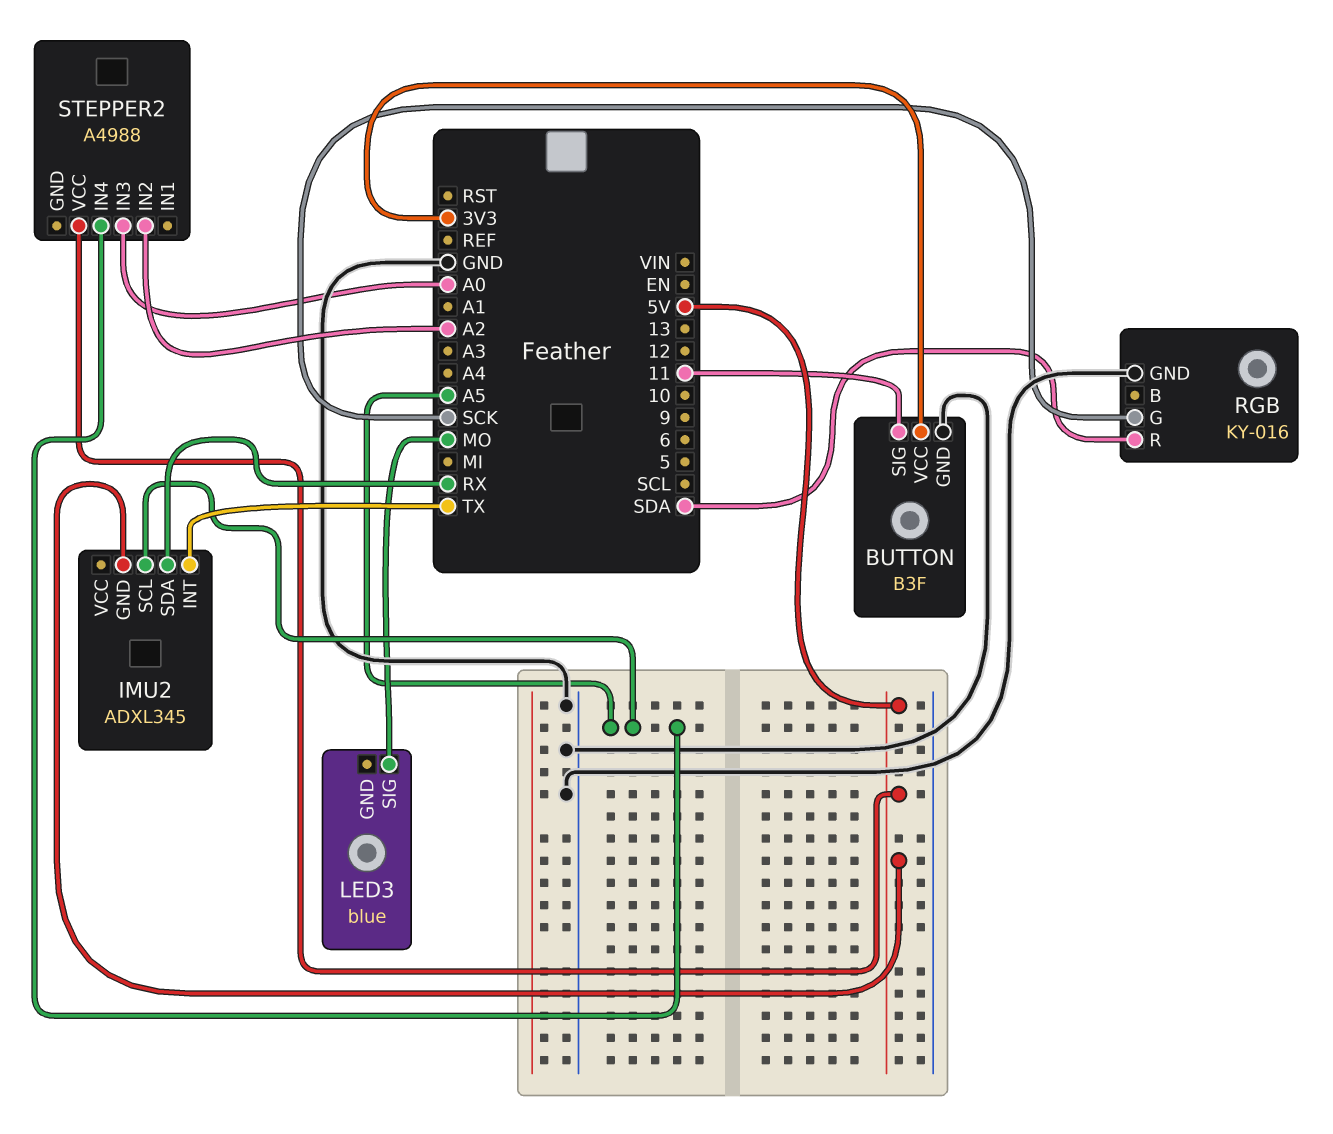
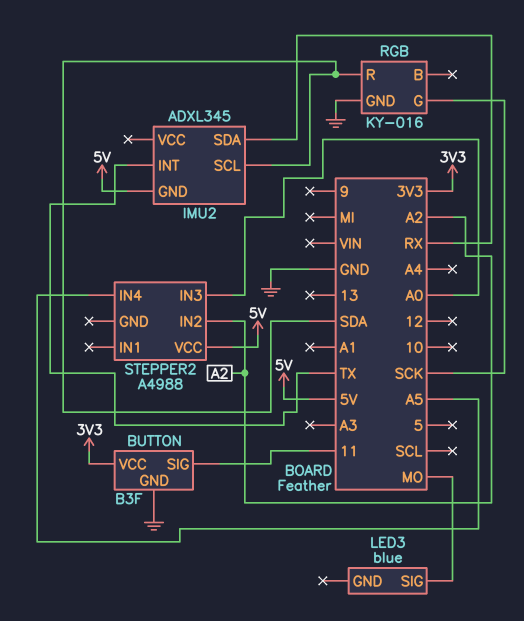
IMU2 pin SCL: A5 -> SDA

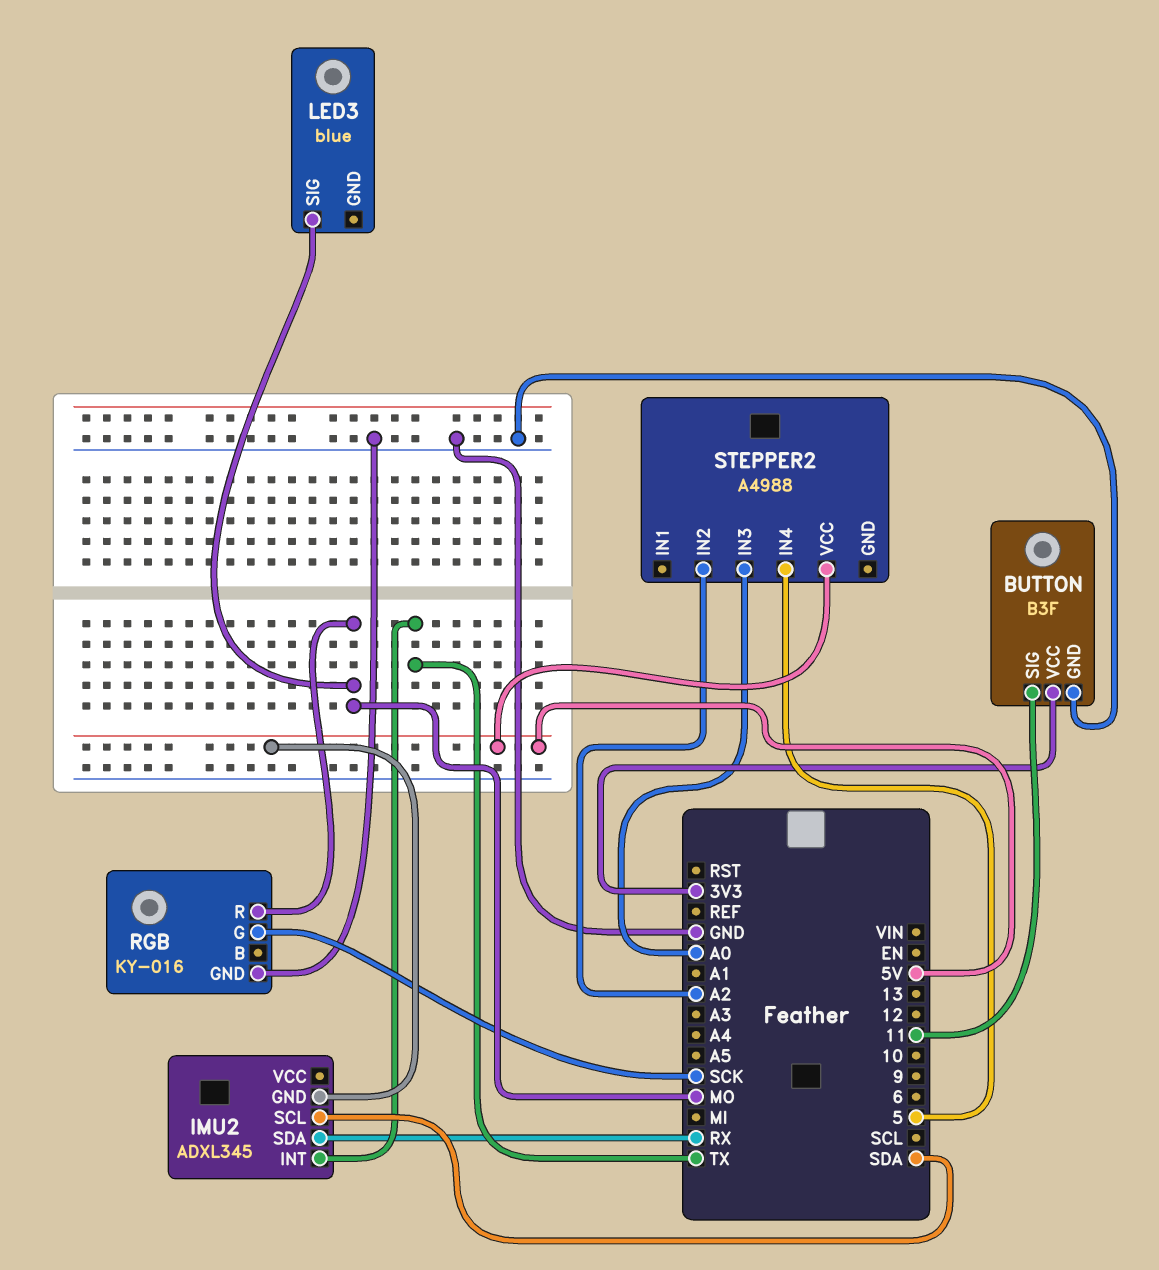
RGB pin R: SDA -> MO
STEPPER2 pin IN4: A5 -> 5

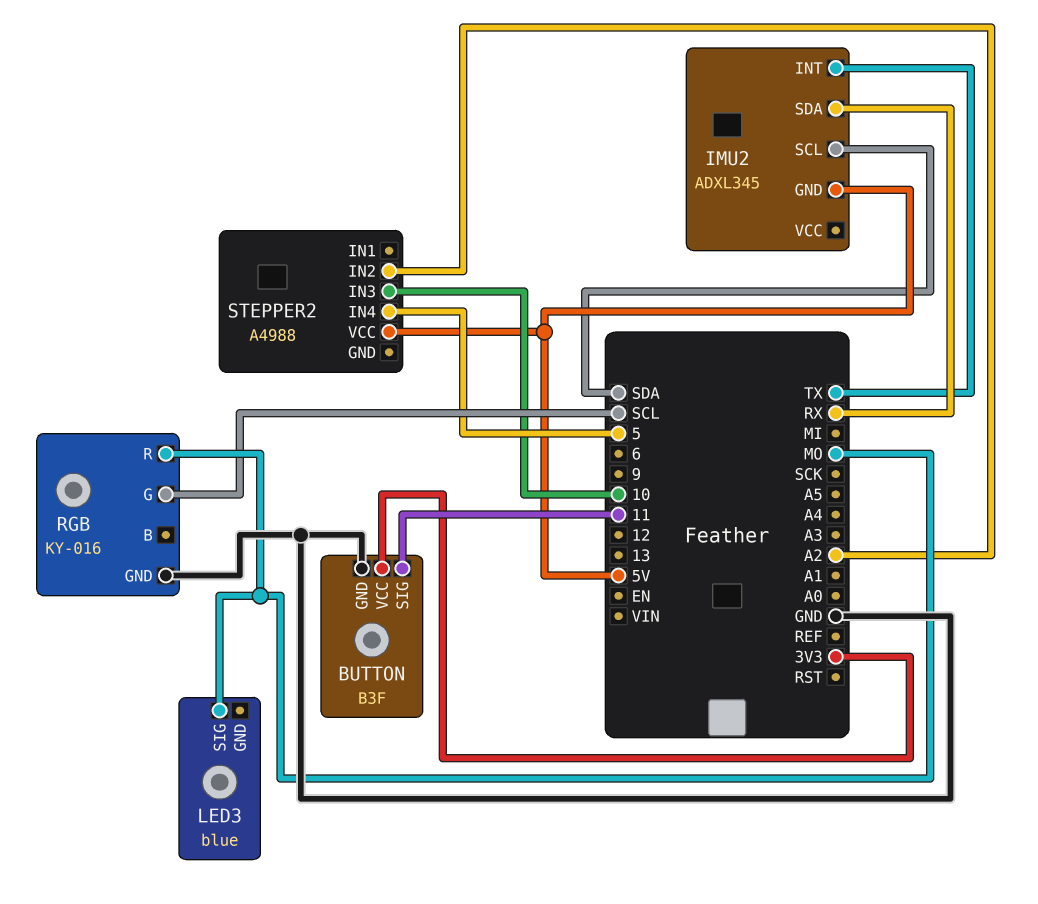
RGB pin G: SCK -> SCL
STEPPER2 pin IN3: A0 -> 10

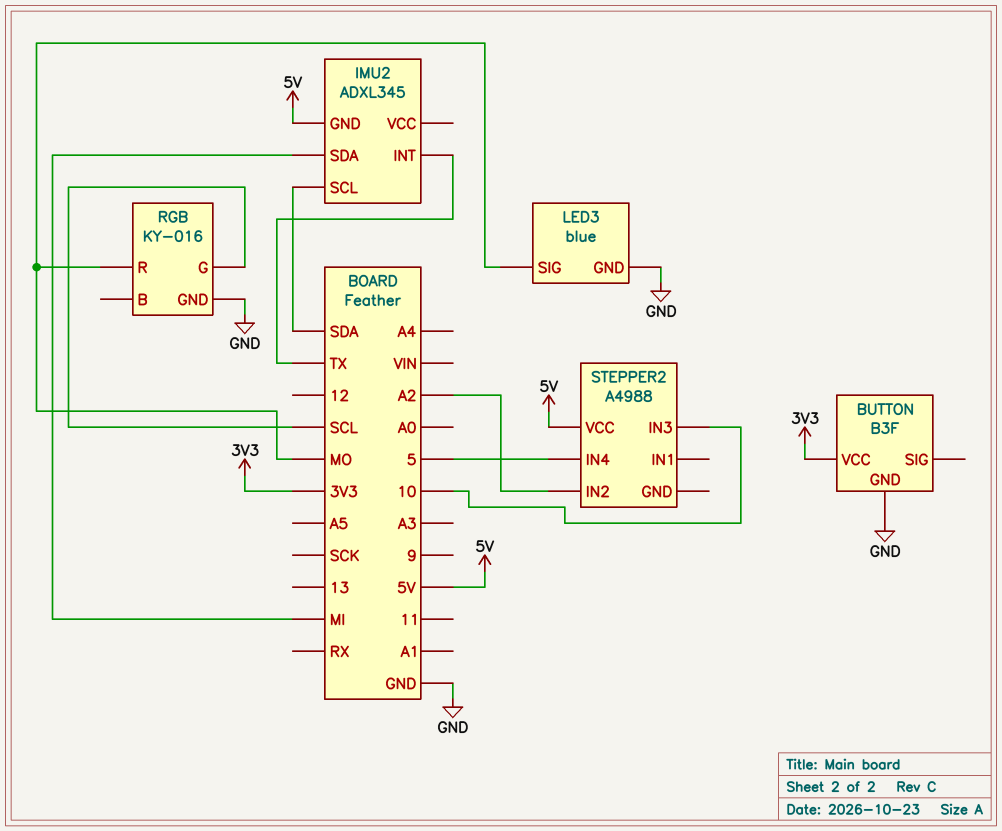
BUTTON pin SIG: 11 -> none
IMU2 pin SDA: RX -> MI
LED3 pin GND: none -> GND

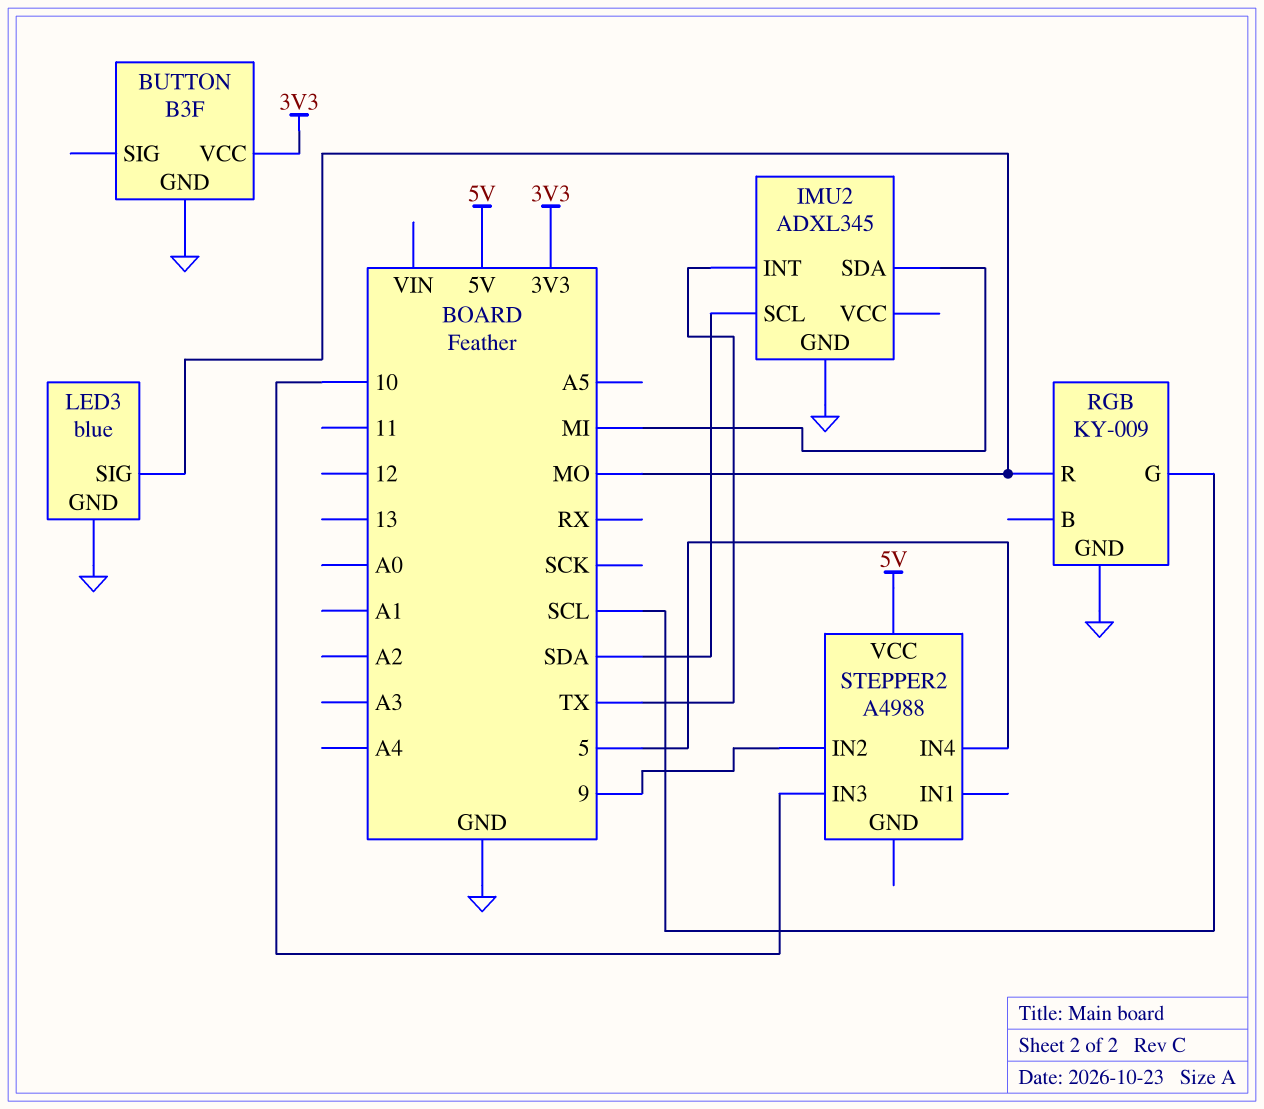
IMU2 pin GND: 5V -> GND
RGB: KY-016 -> KY-009
STEPPER2 pin IN2: A2 -> 9

